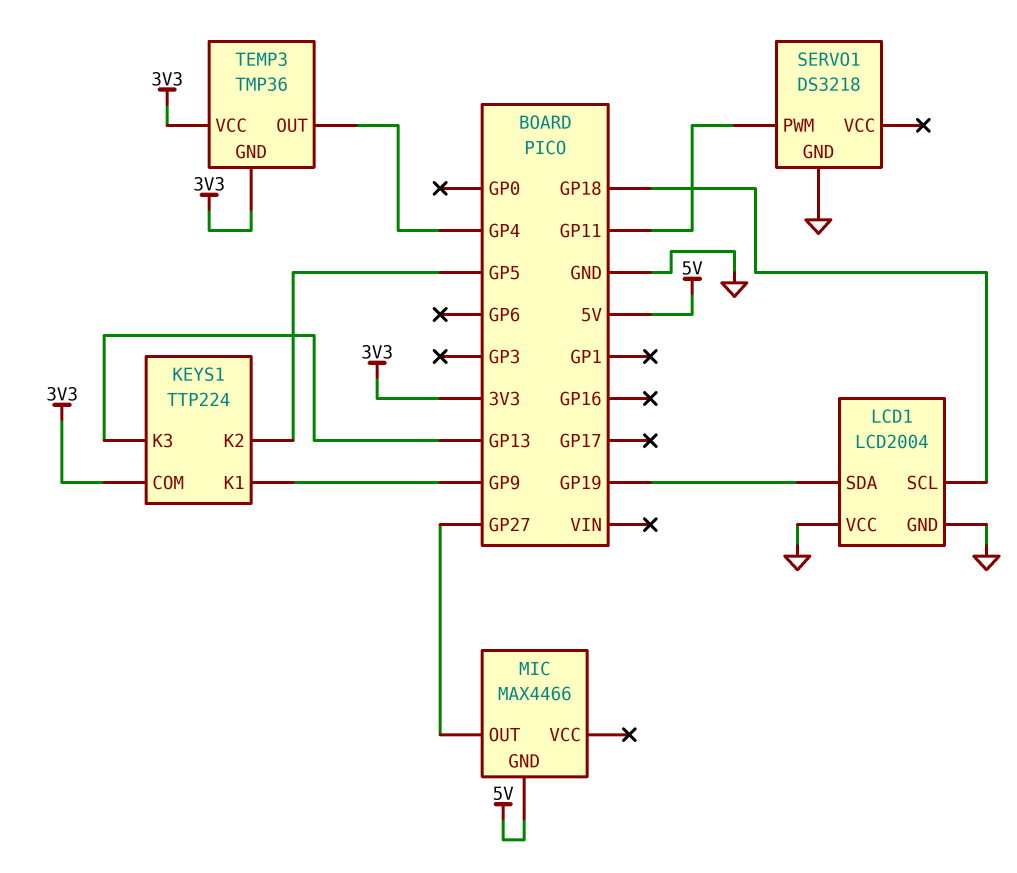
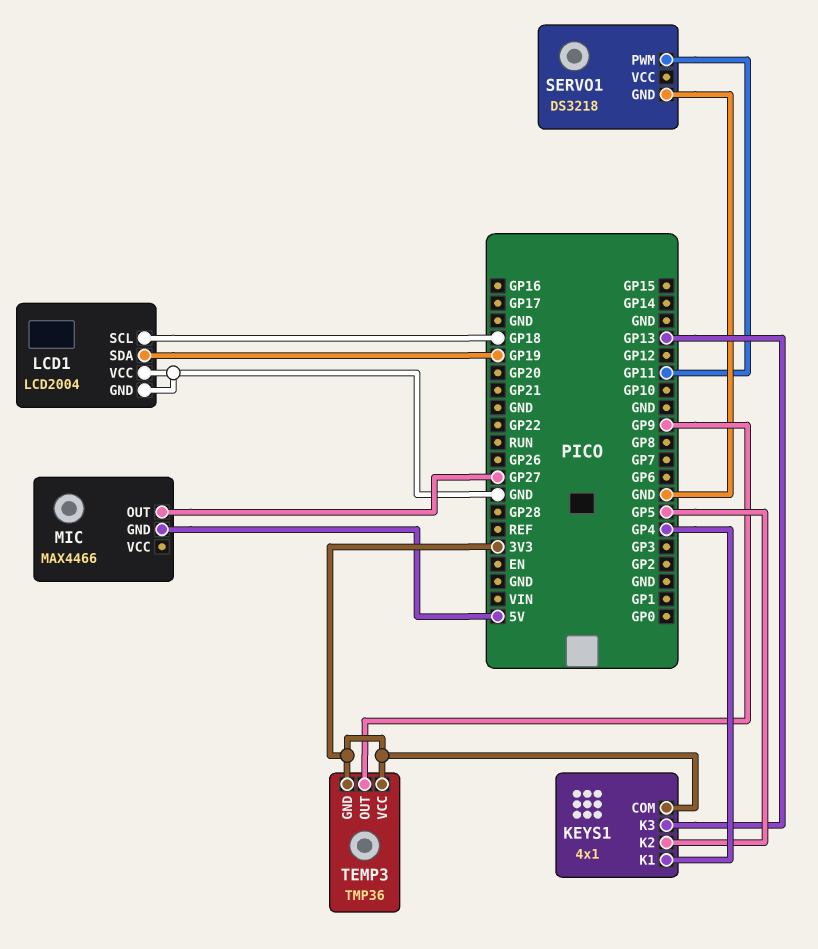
KEYS1: TTP224 -> 4x1
KEYS1 pin K1: GP9 -> GP4
TEMP3 pin OUT: GP4 -> GP9

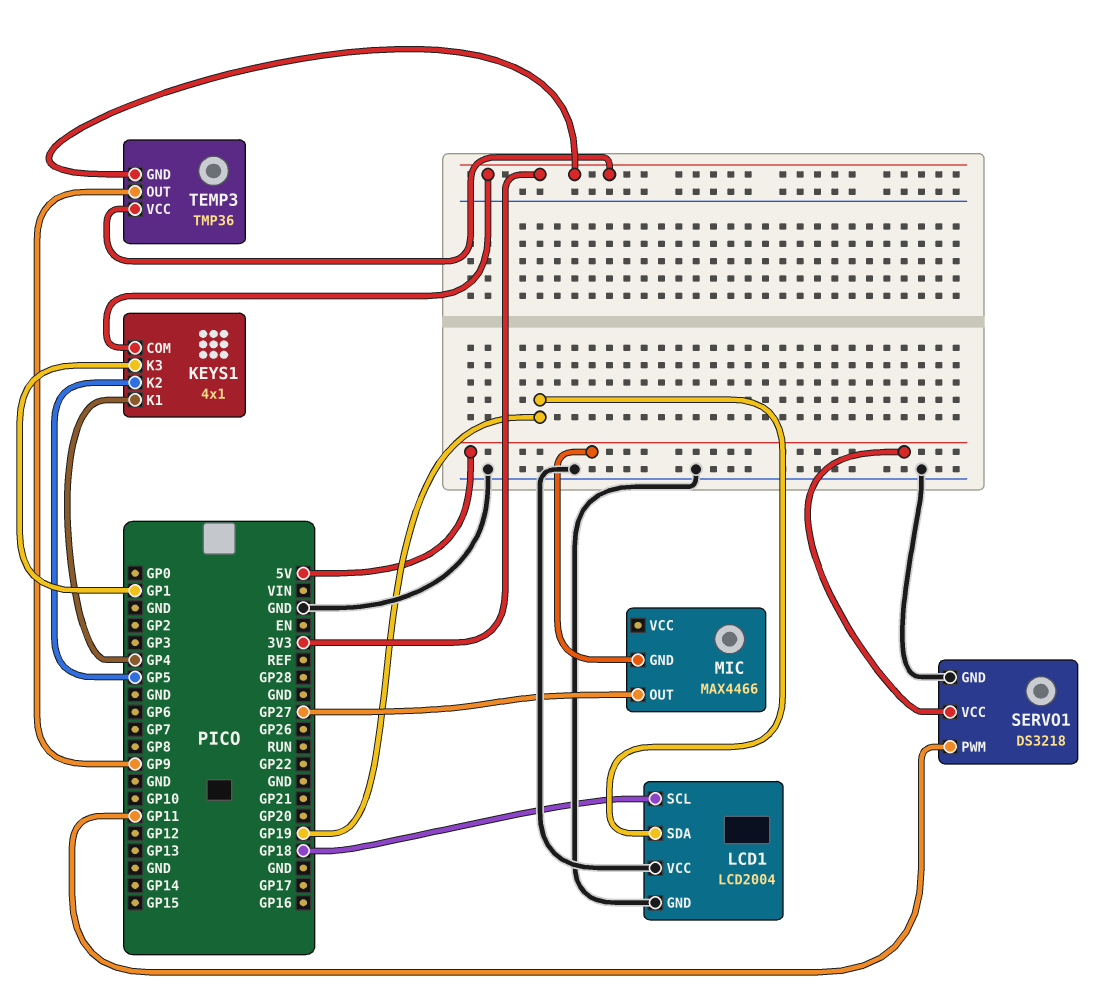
KEYS1 pin K3: GP13 -> GP1
SERVO1 pin VCC: none -> 5V

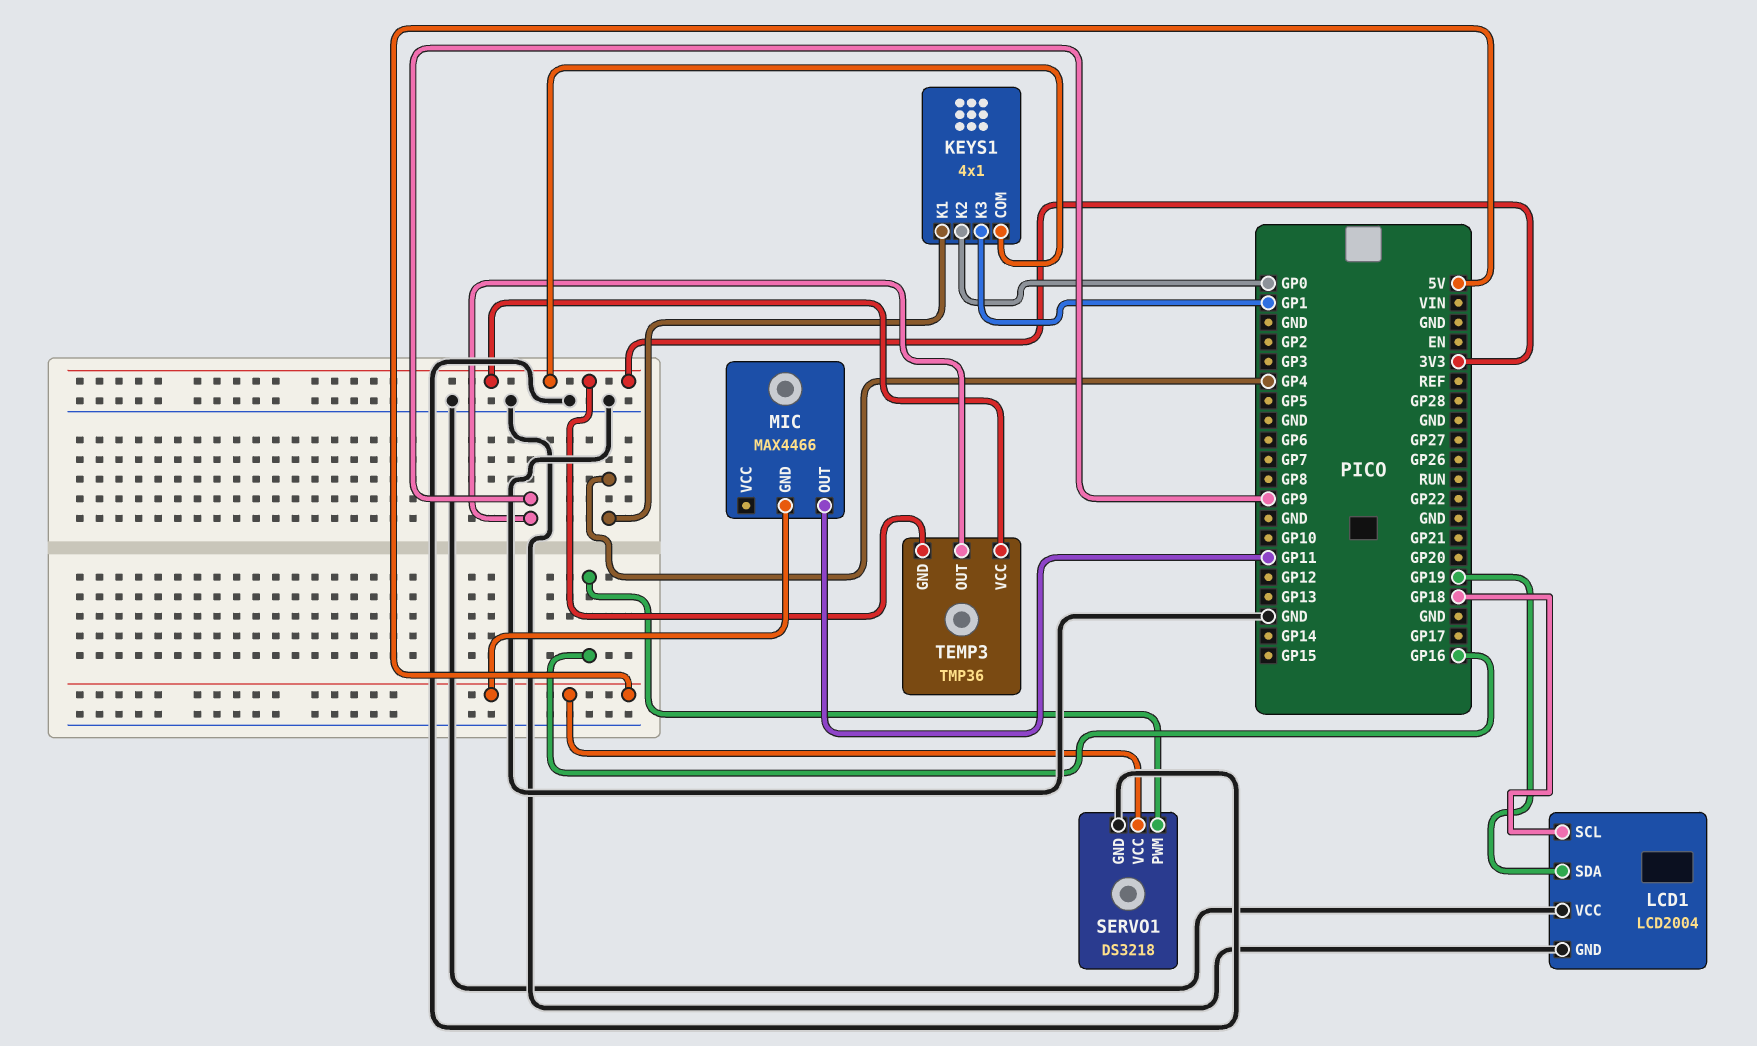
KEYS1 pin K2: GP5 -> GP0
MIC pin OUT: GP27 -> GP11
SERVO1 pin PWM: GP11 -> GP16

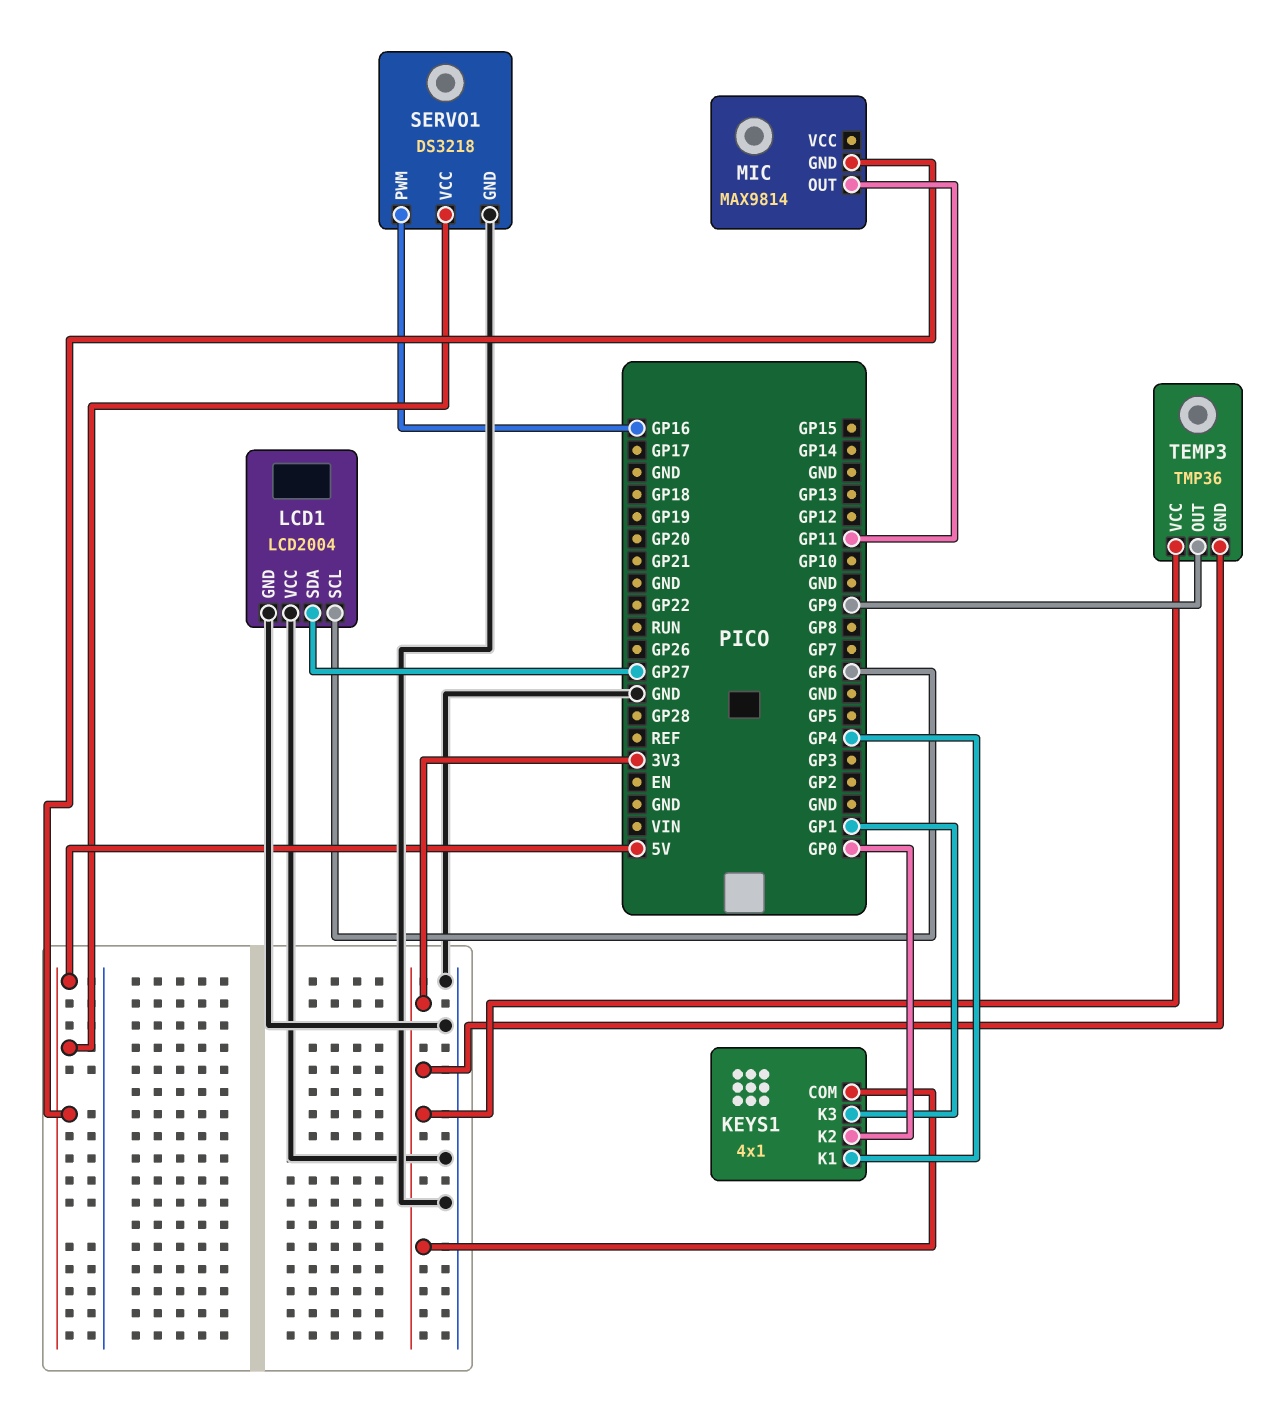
LCD1 pin SCL: GP18 -> GP6
LCD1 pin SDA: GP19 -> GP27
MIC: MAX4466 -> MAX9814

